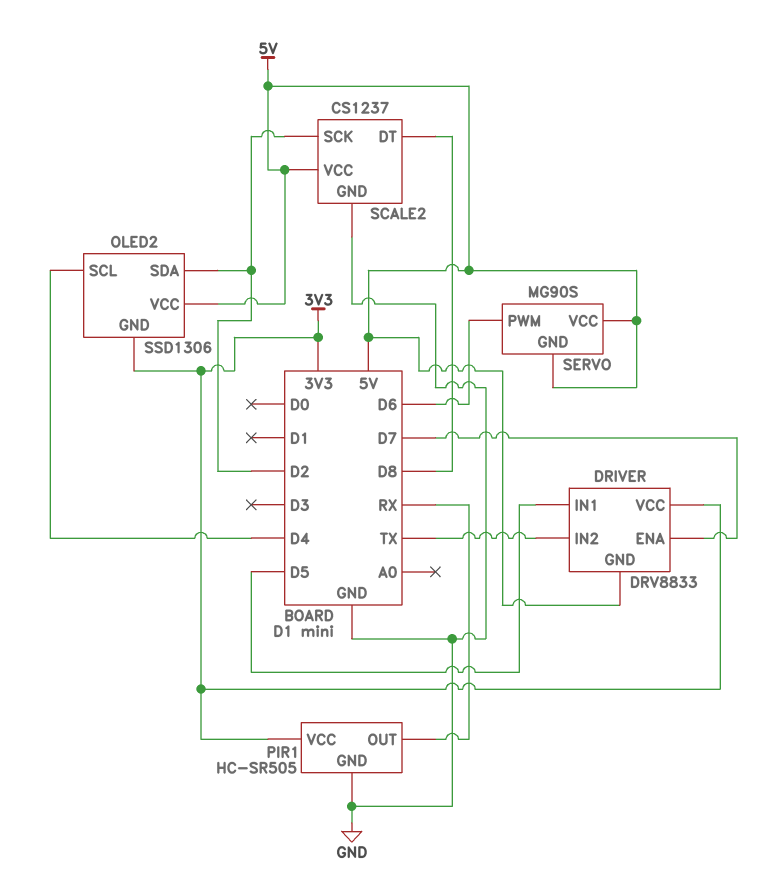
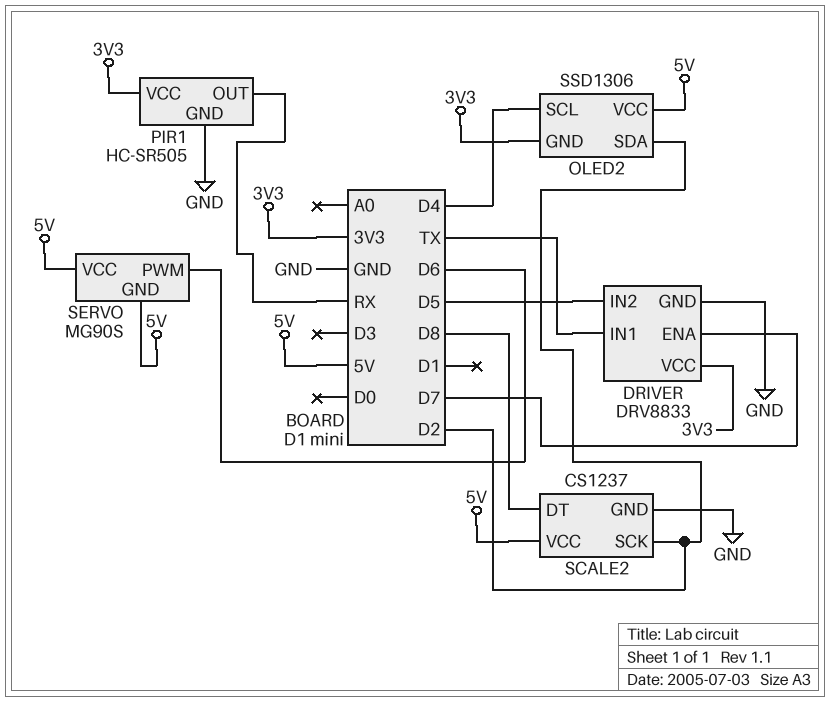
DRIVER pin GND: 5V -> GND
DRIVER pin IN1: D5 -> TX
DRIVER pin IN2: TX -> D5

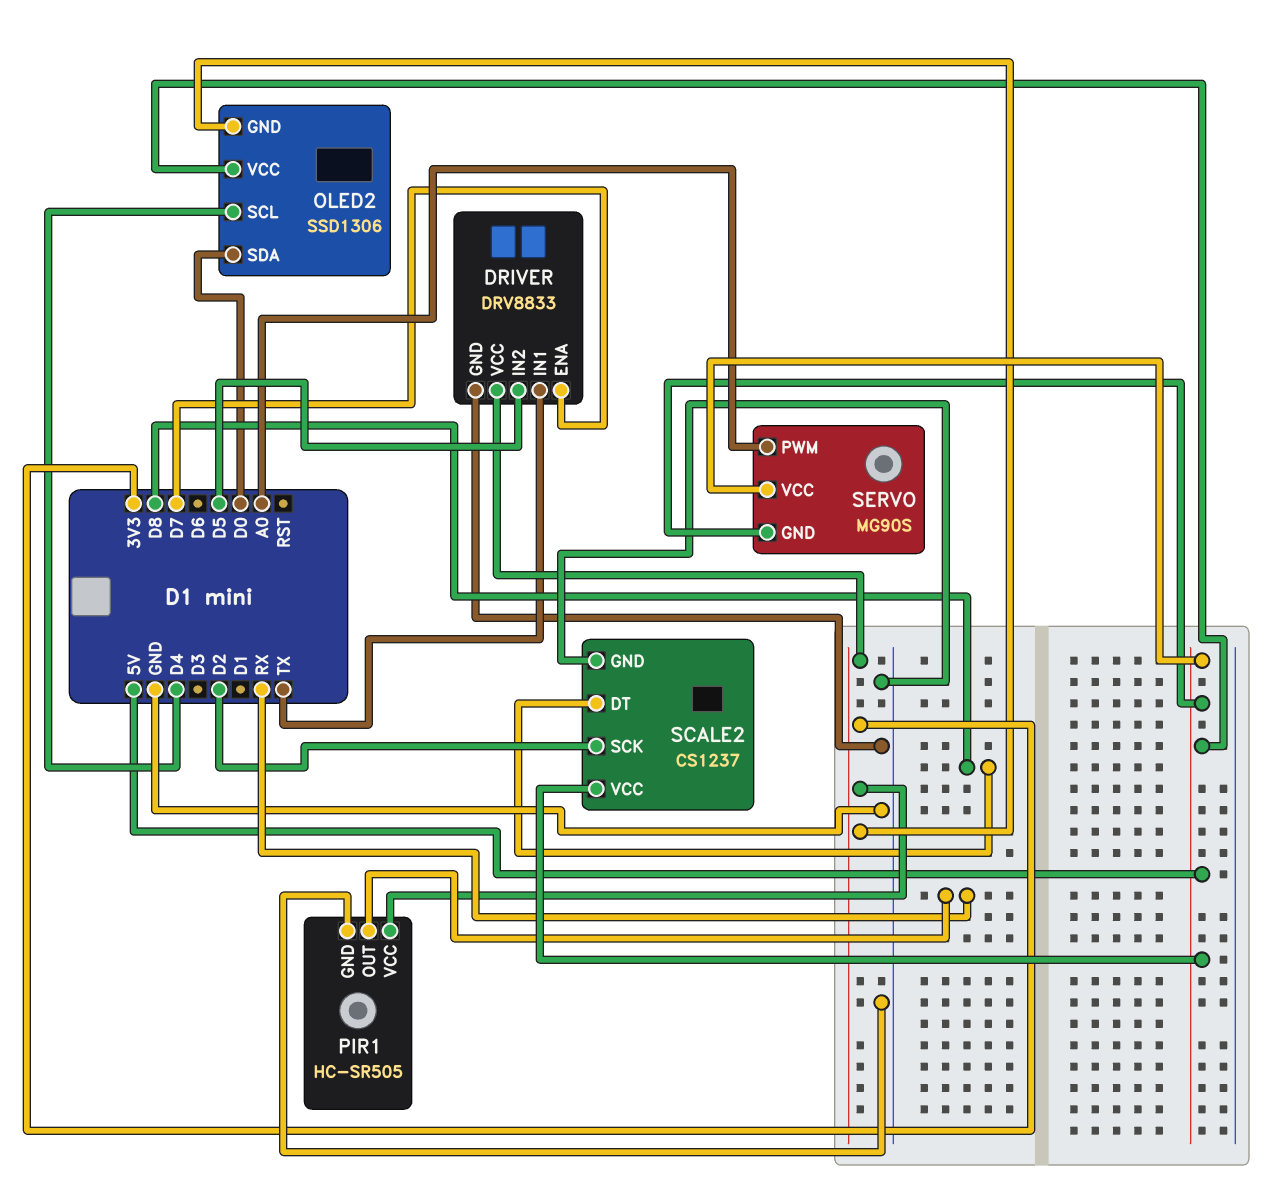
OLED2 pin SDA: D2 -> D0
SERVO pin PWM: D6 -> A0

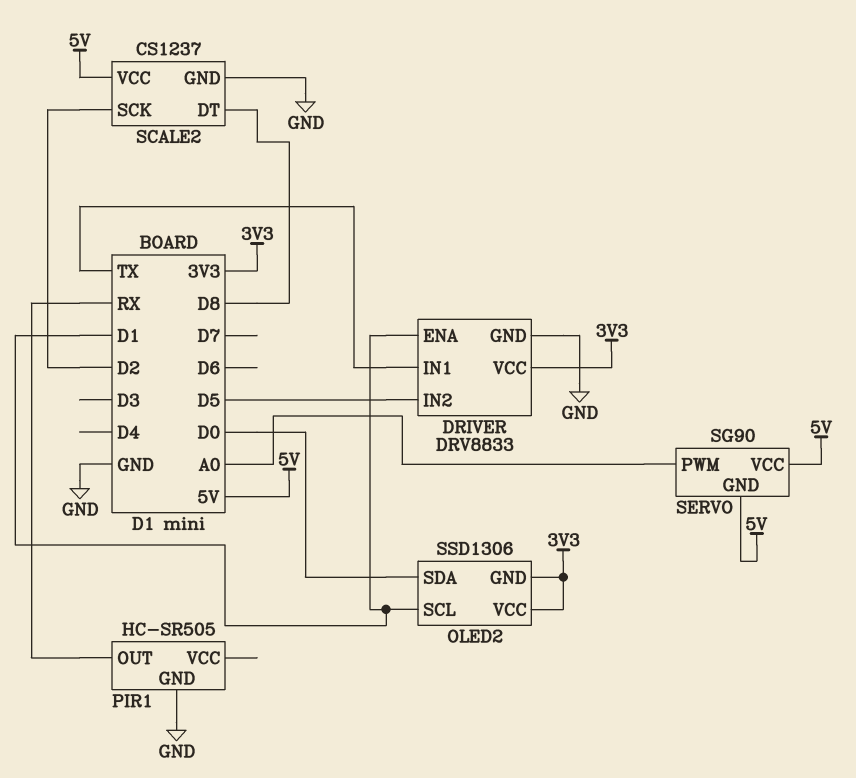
DRIVER pin ENA: D7 -> D1
OLED2 pin SCL: D4 -> D1
OLED2 pin VCC: 5V -> 3V3
PIR1 pin VCC: 3V3 -> none
SERVO: MG90S -> SG90

